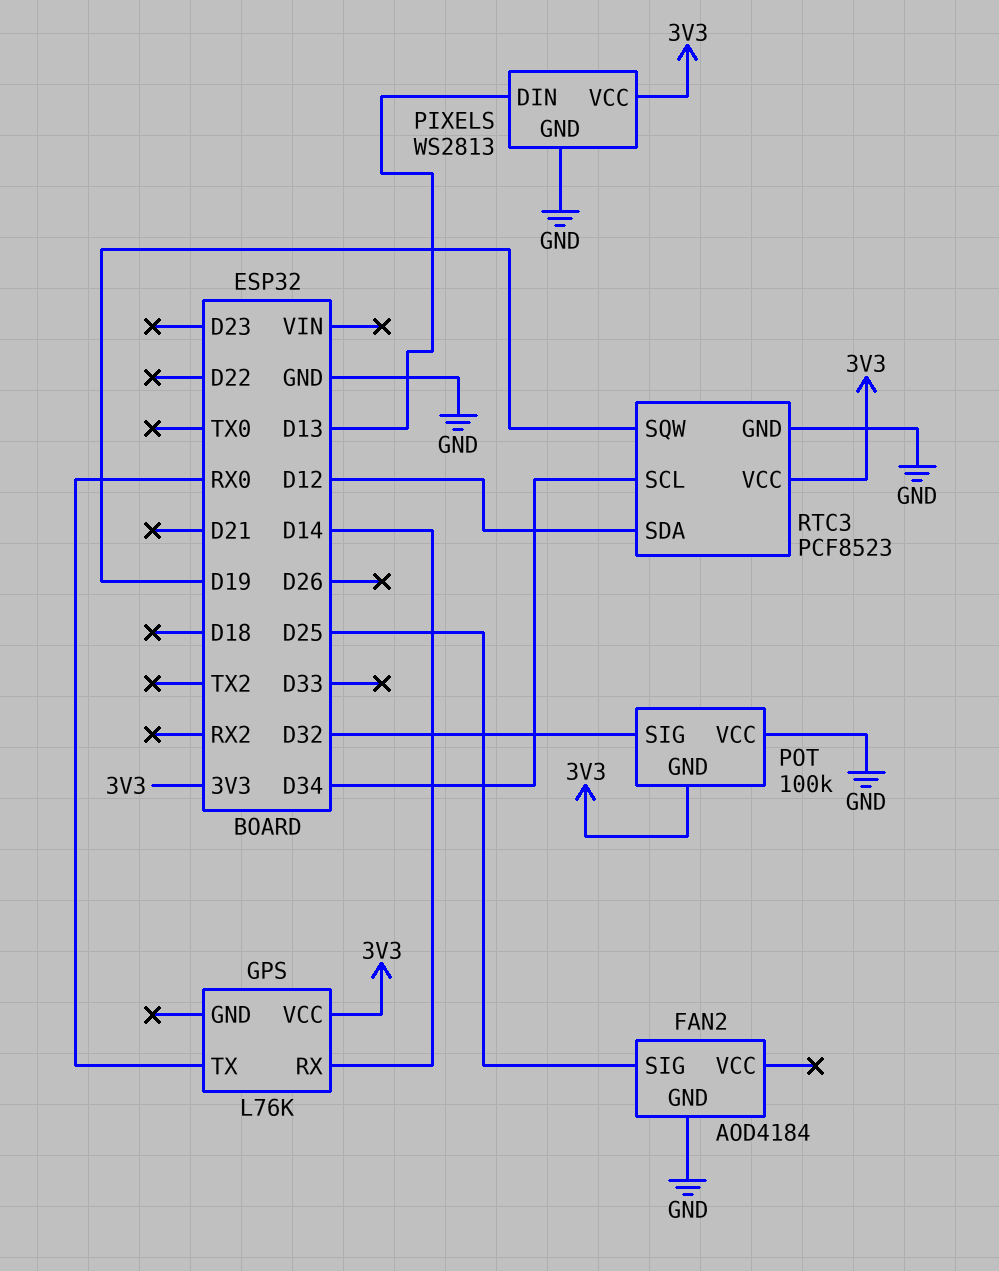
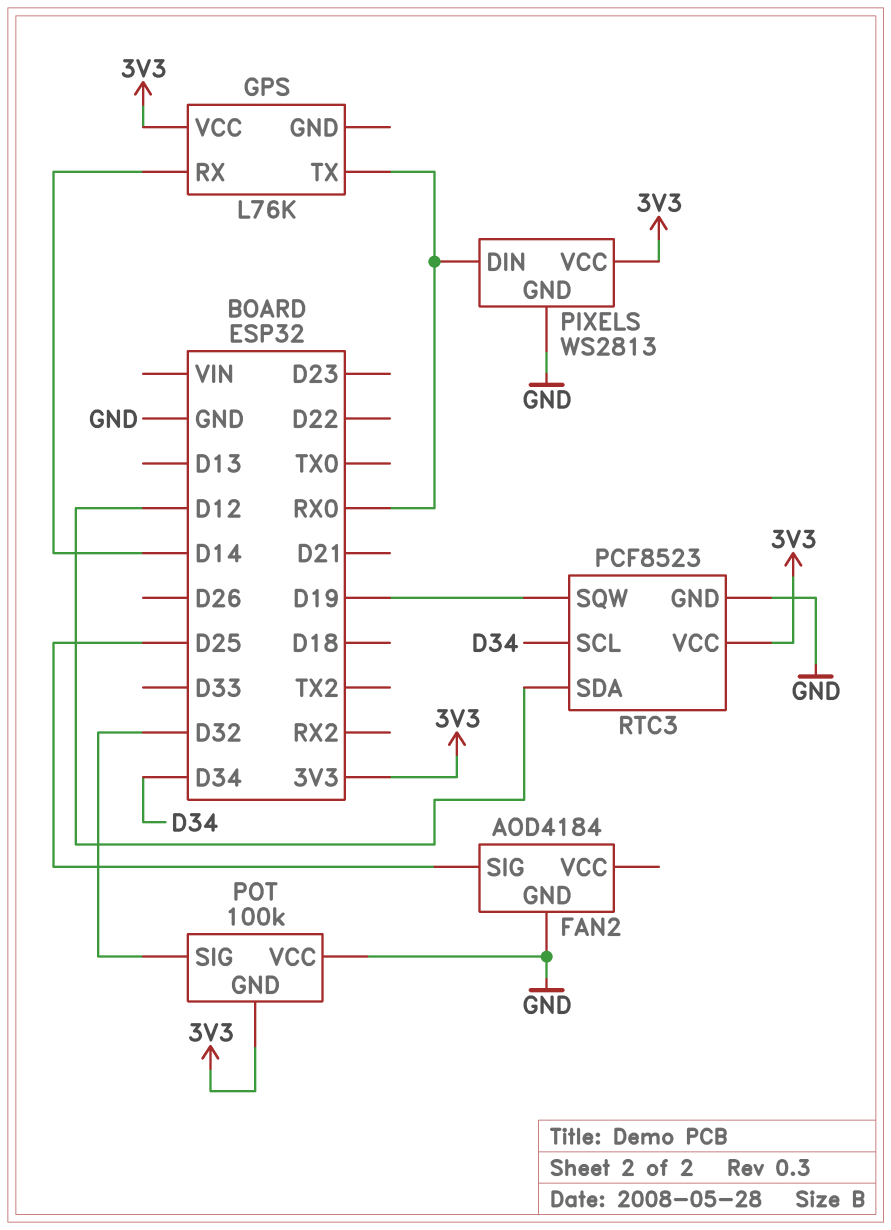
PIXELS pin DIN: D13 -> RX0

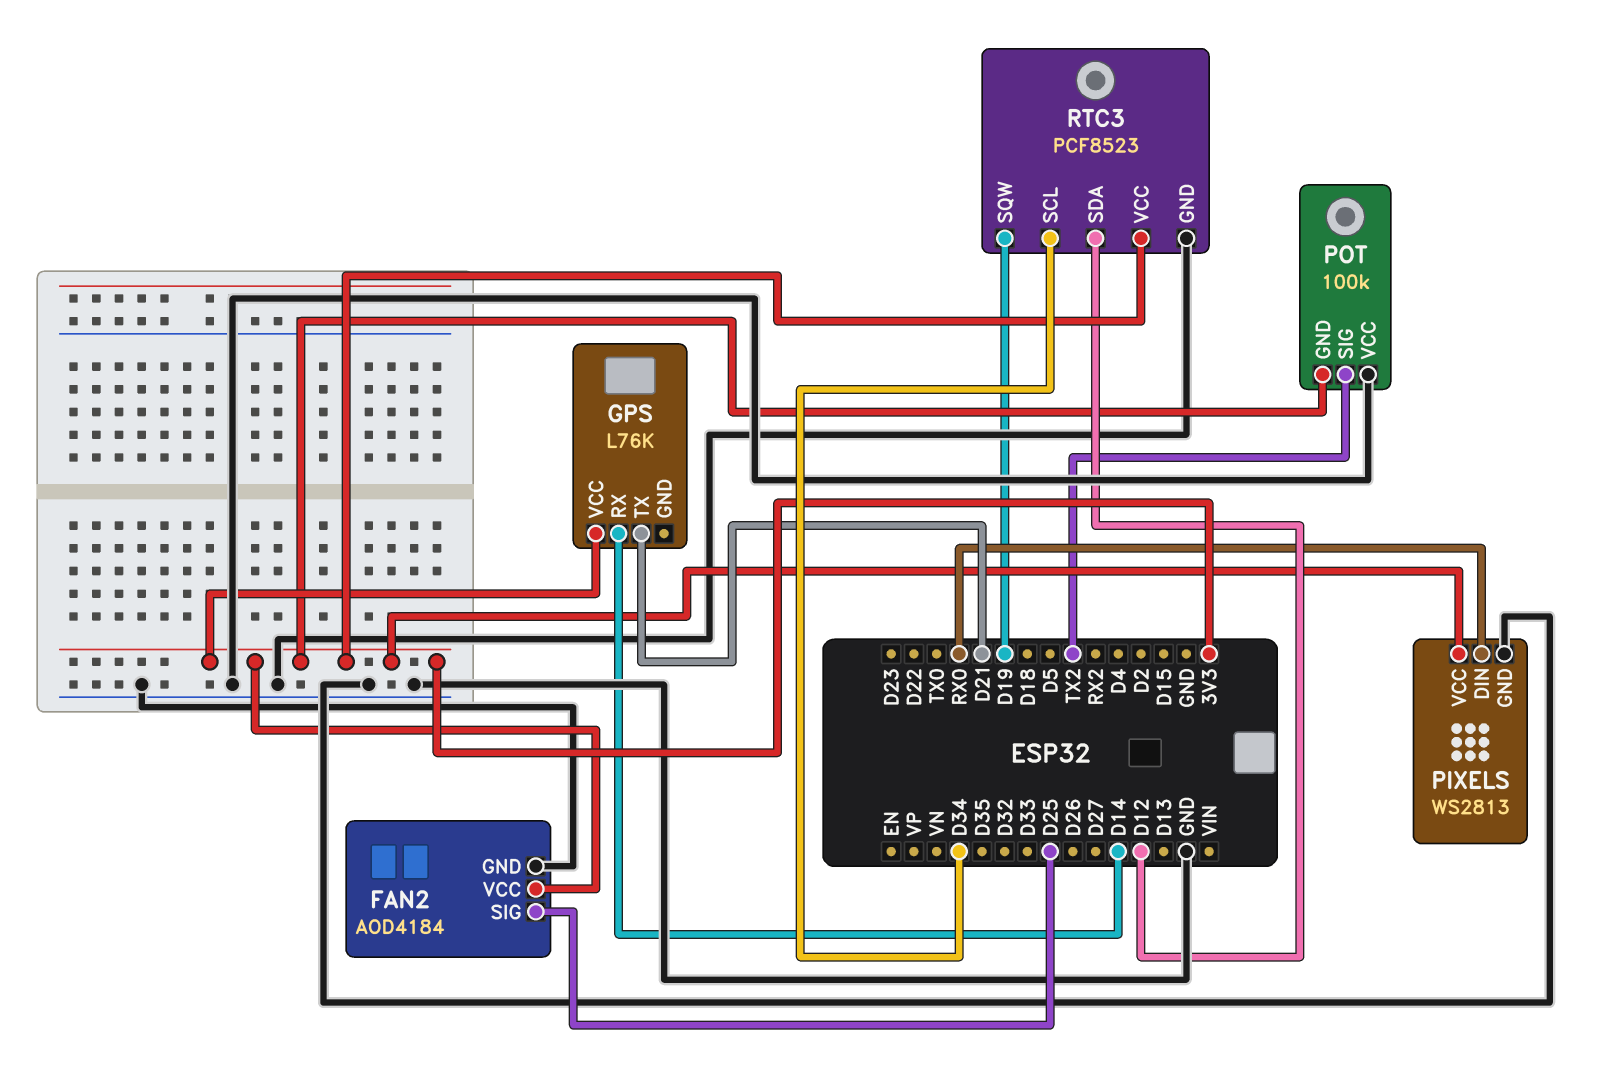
FAN2 pin VCC: none -> 3V3
GPS pin TX: RX0 -> D21
POT pin SIG: D32 -> TX2

